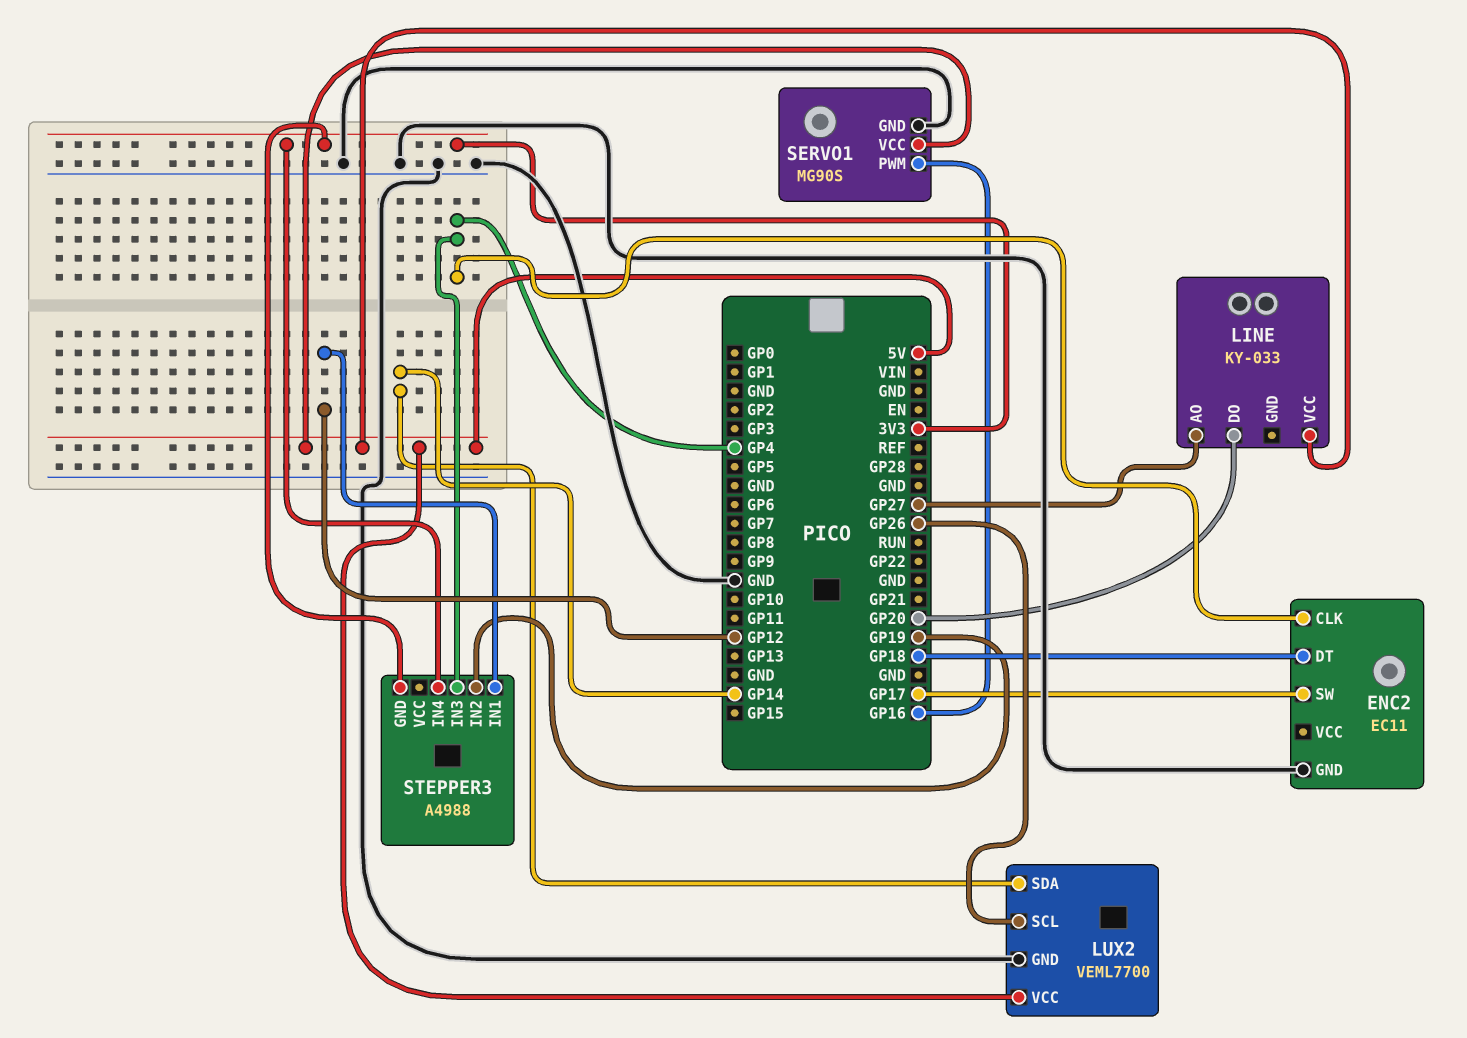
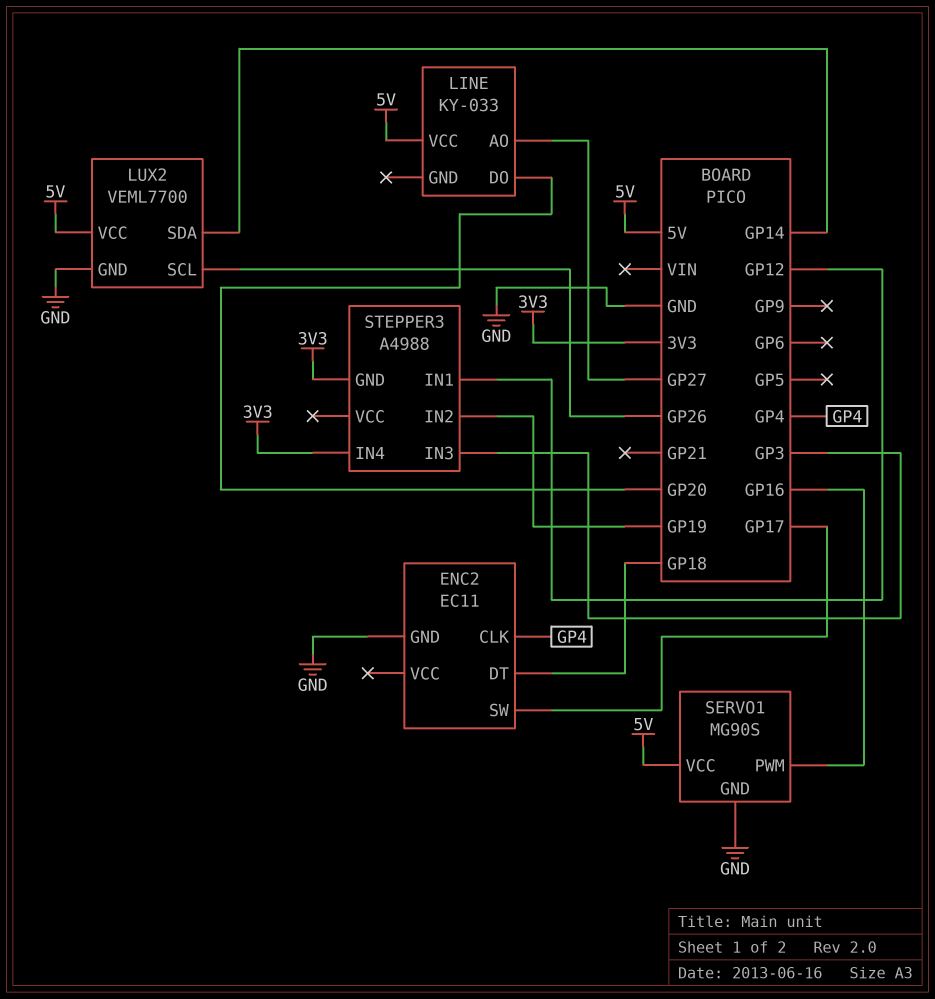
STEPPER3 pin IN3: GP4 -> GP3

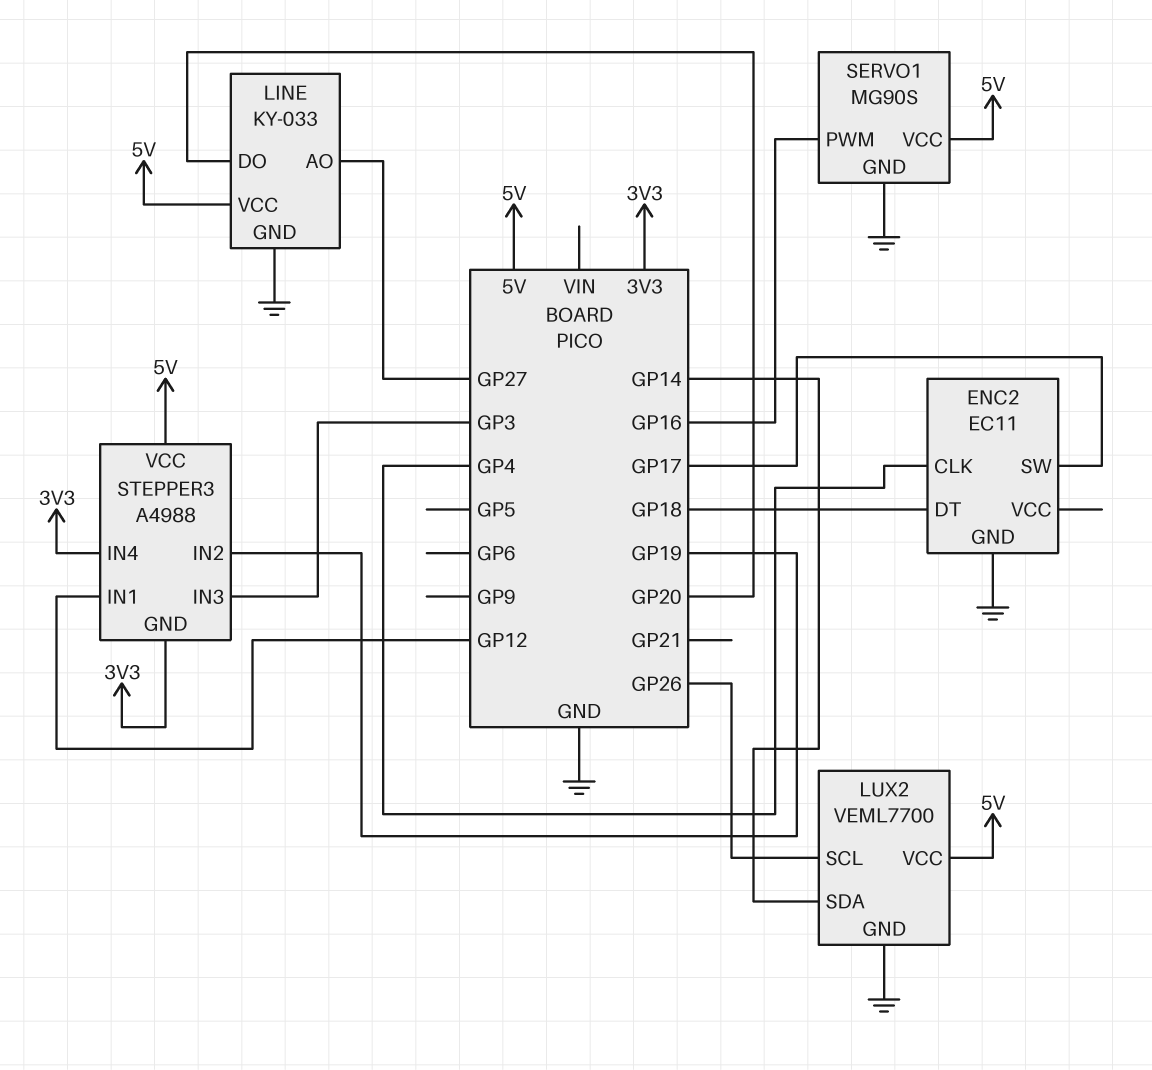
LINE pin GND: none -> GND
STEPPER3 pin VCC: none -> 5V

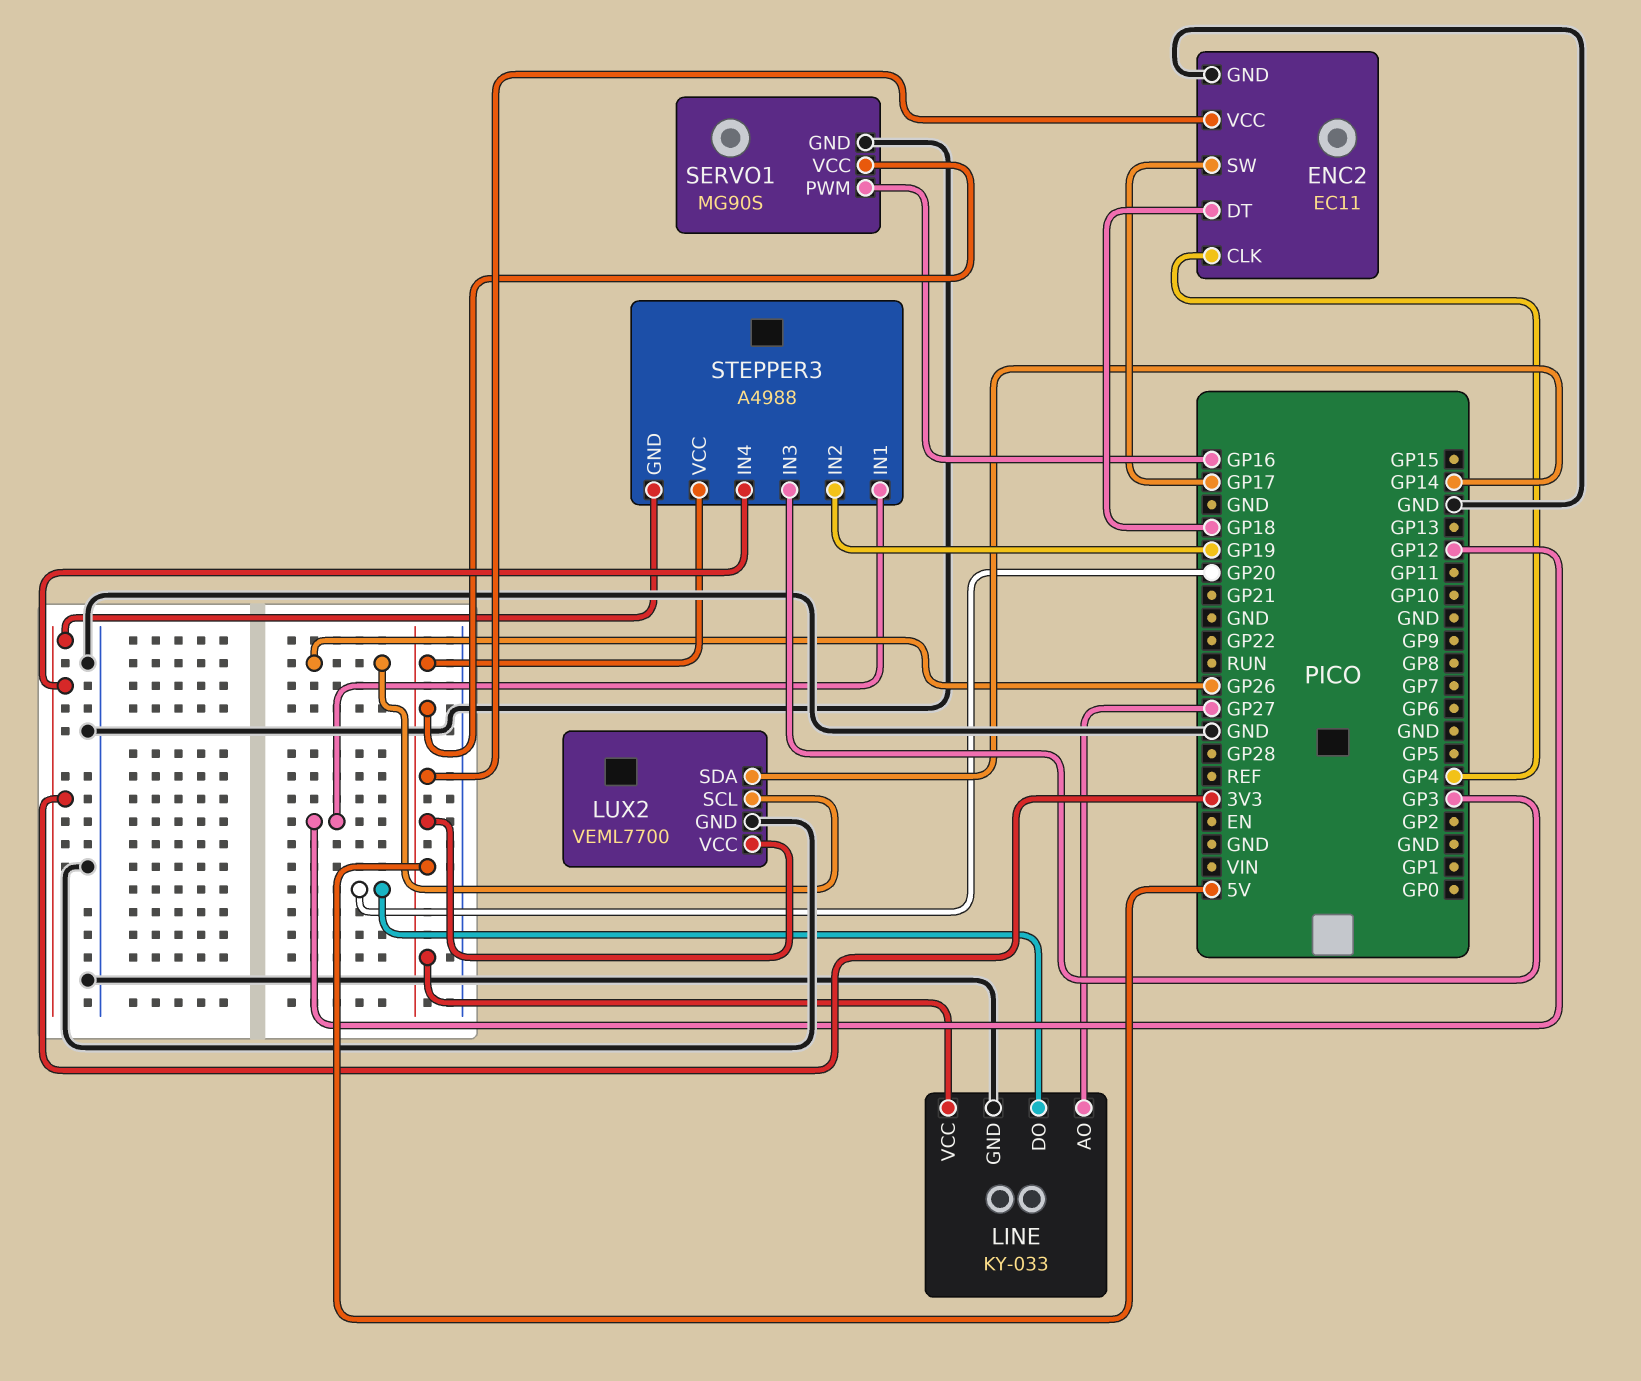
ENC2 pin VCC: none -> 5V

